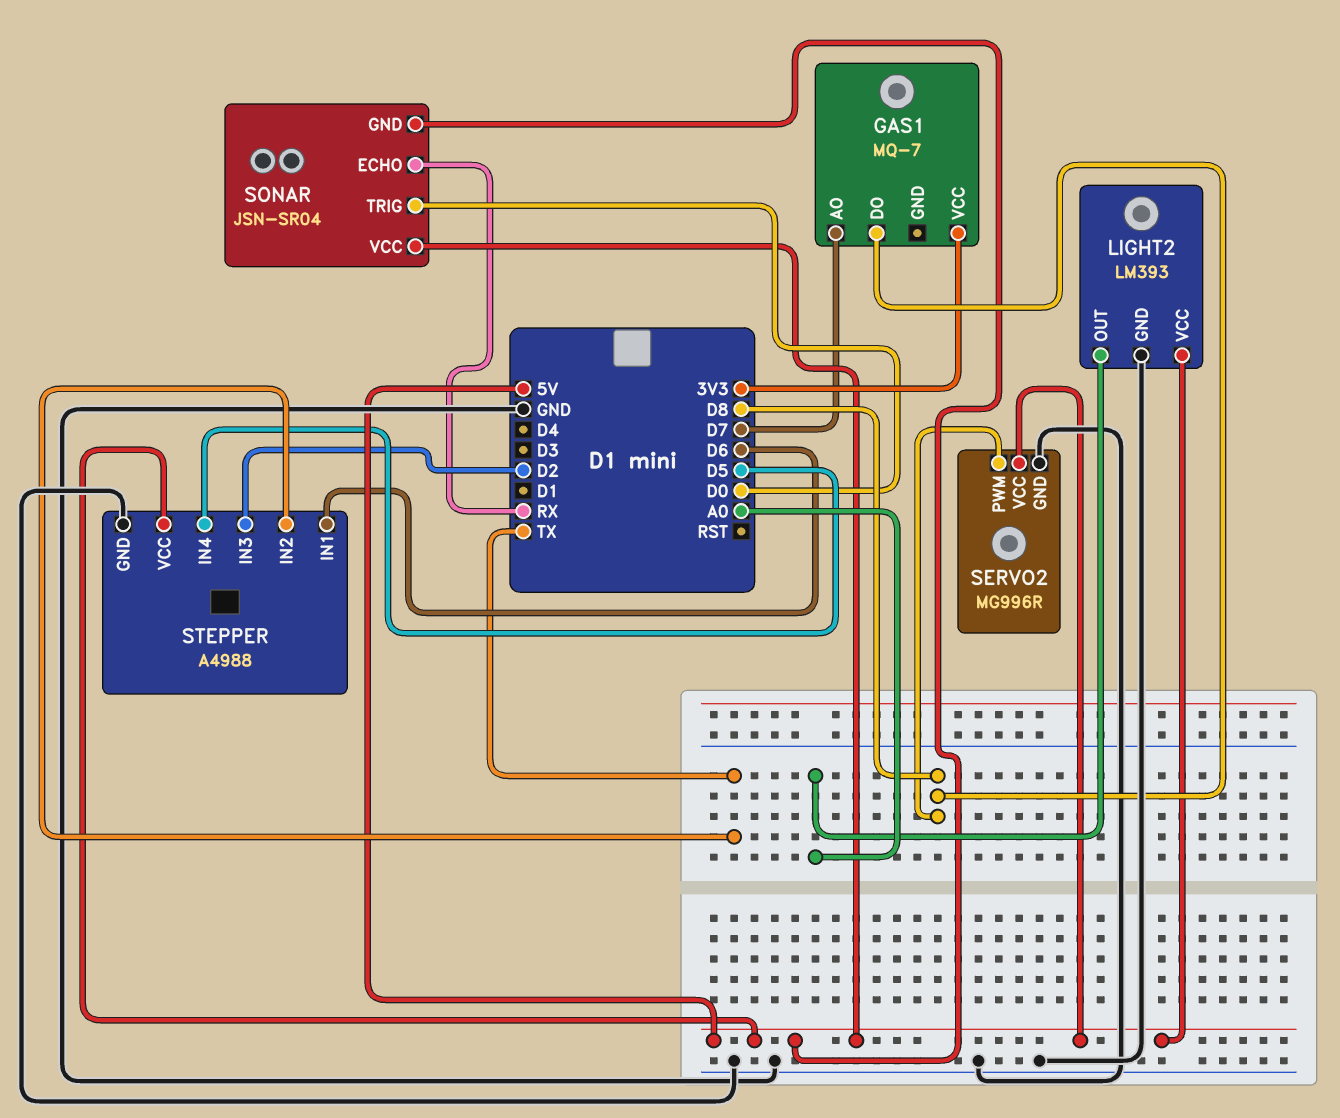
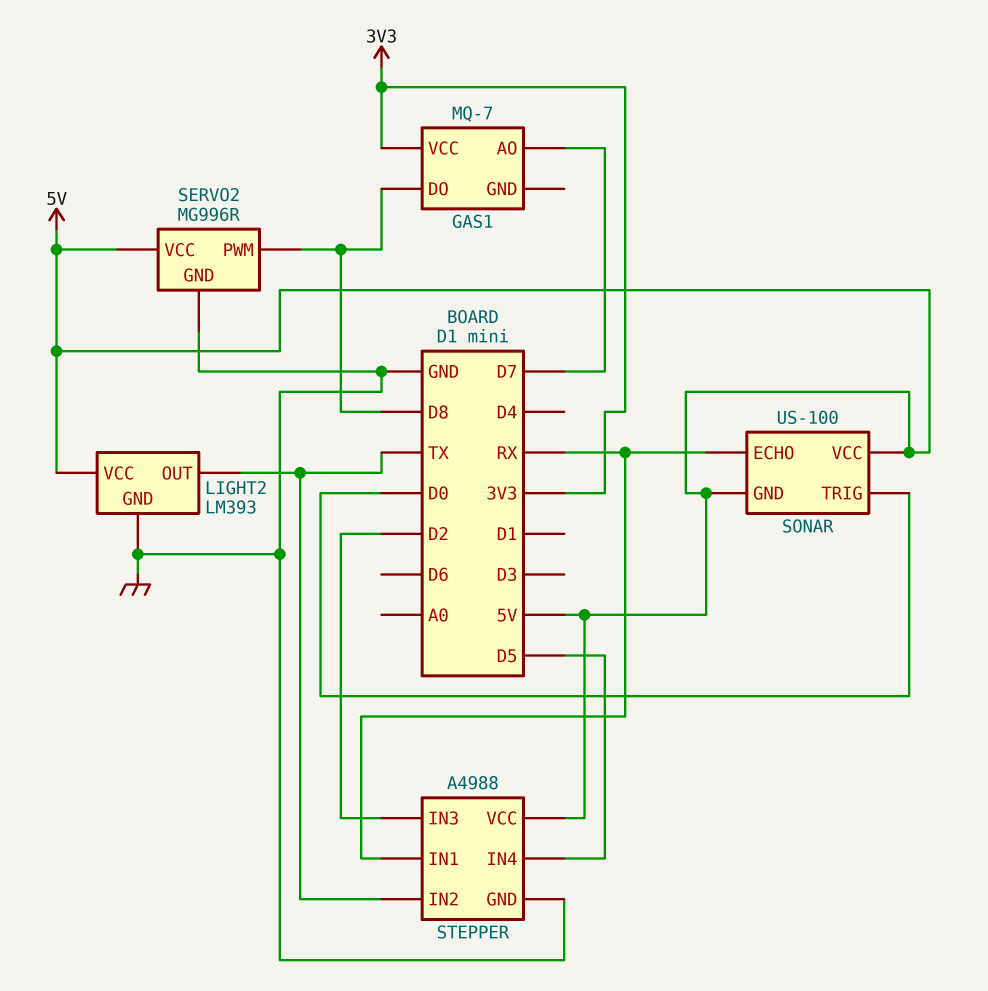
LIGHT2 pin OUT: A0 -> TX
SONAR: JSN-SR04 -> US-100
STEPPER pin IN1: D6 -> RX

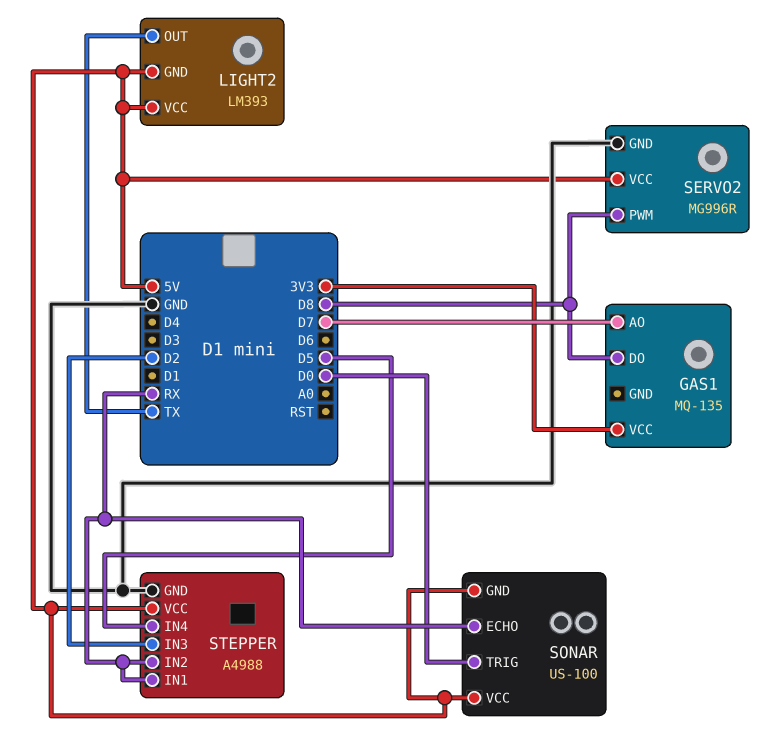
GAS1: MQ-7 -> MQ-135
LIGHT2 pin GND: GND -> 5V
STEPPER pin IN2: TX -> RX

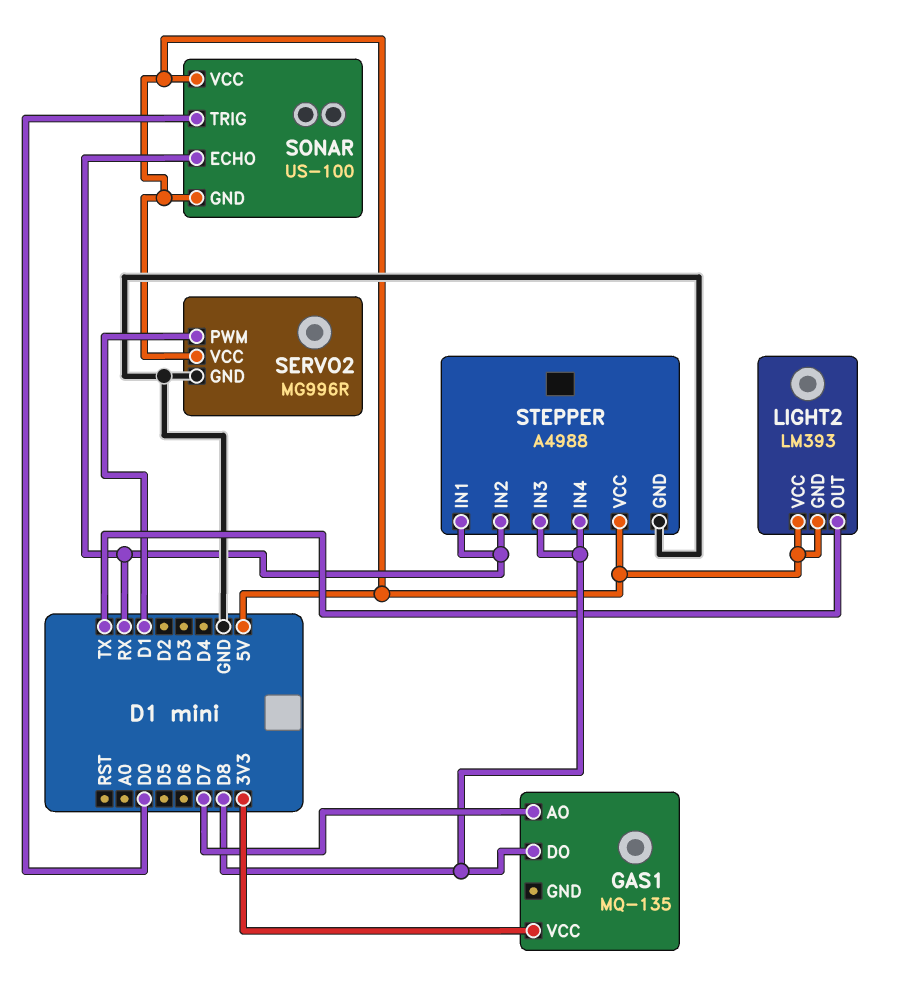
SERVO2 pin PWM: D8 -> D1
STEPPER pin IN3: D2 -> D8
STEPPER pin IN4: D5 -> D8

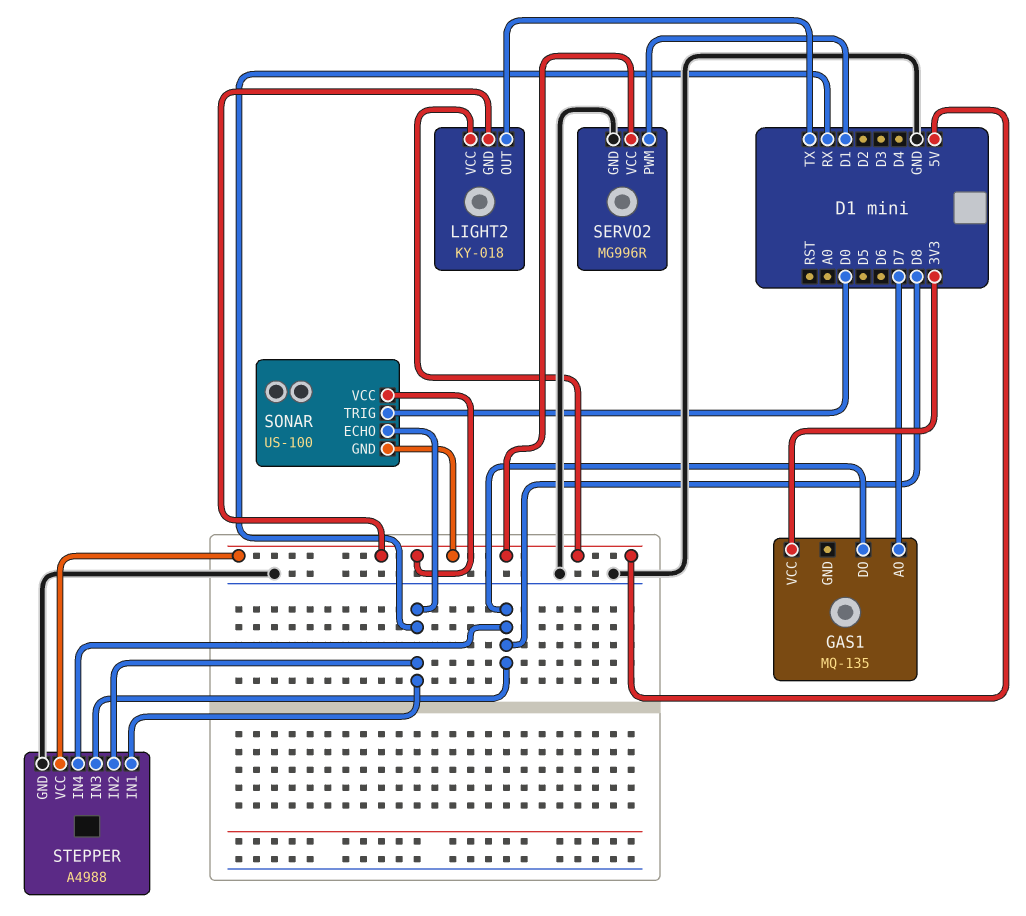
LIGHT2: LM393 -> KY-018

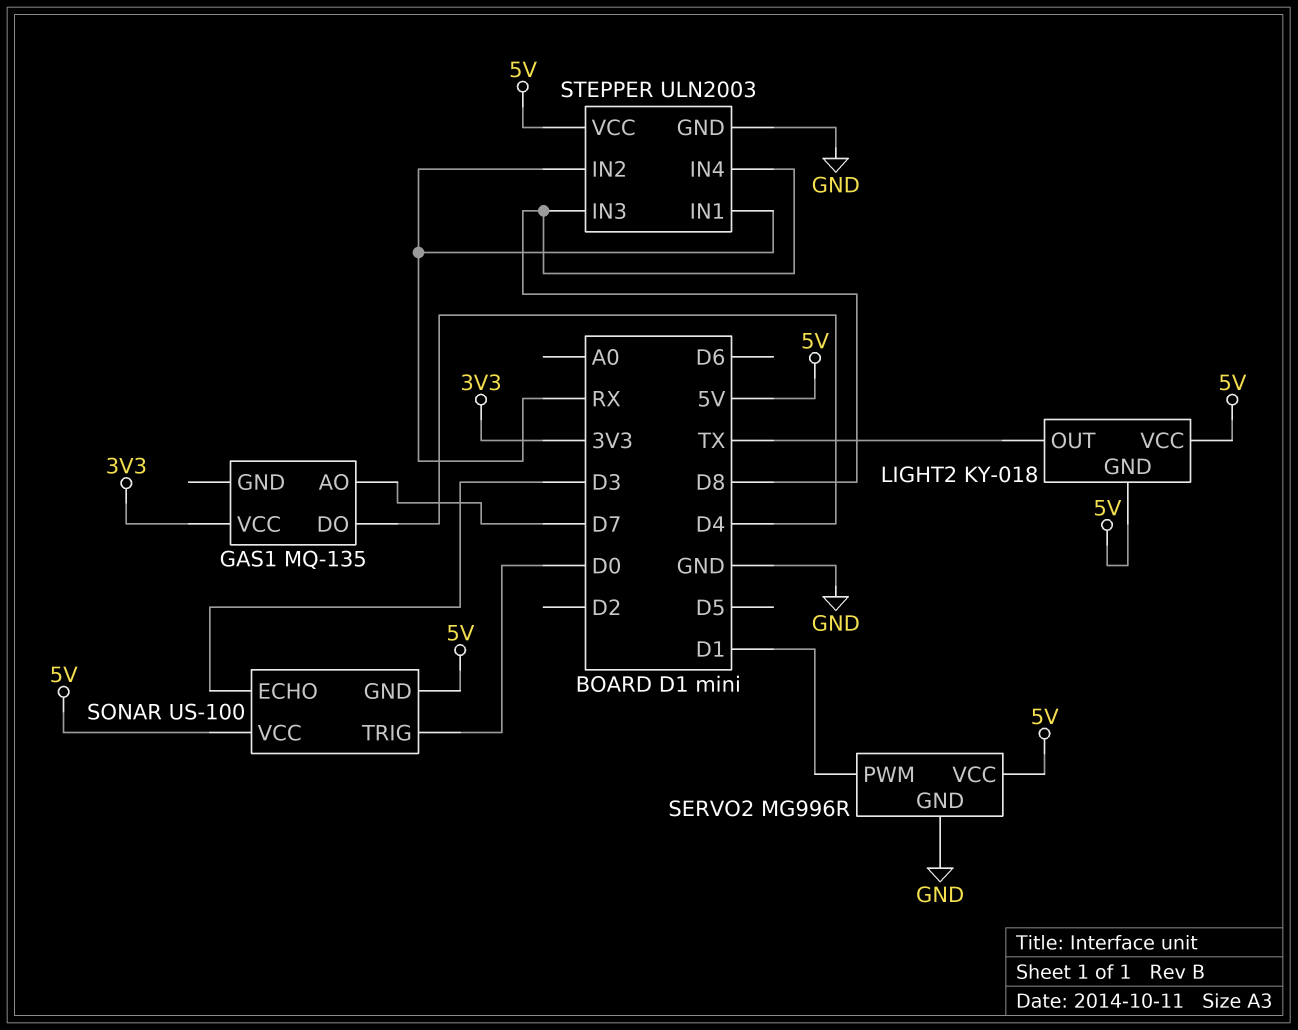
GAS1 pin DO: D8 -> D4
SONAR pin ECHO: RX -> D3
STEPPER: A4988 -> ULN2003

